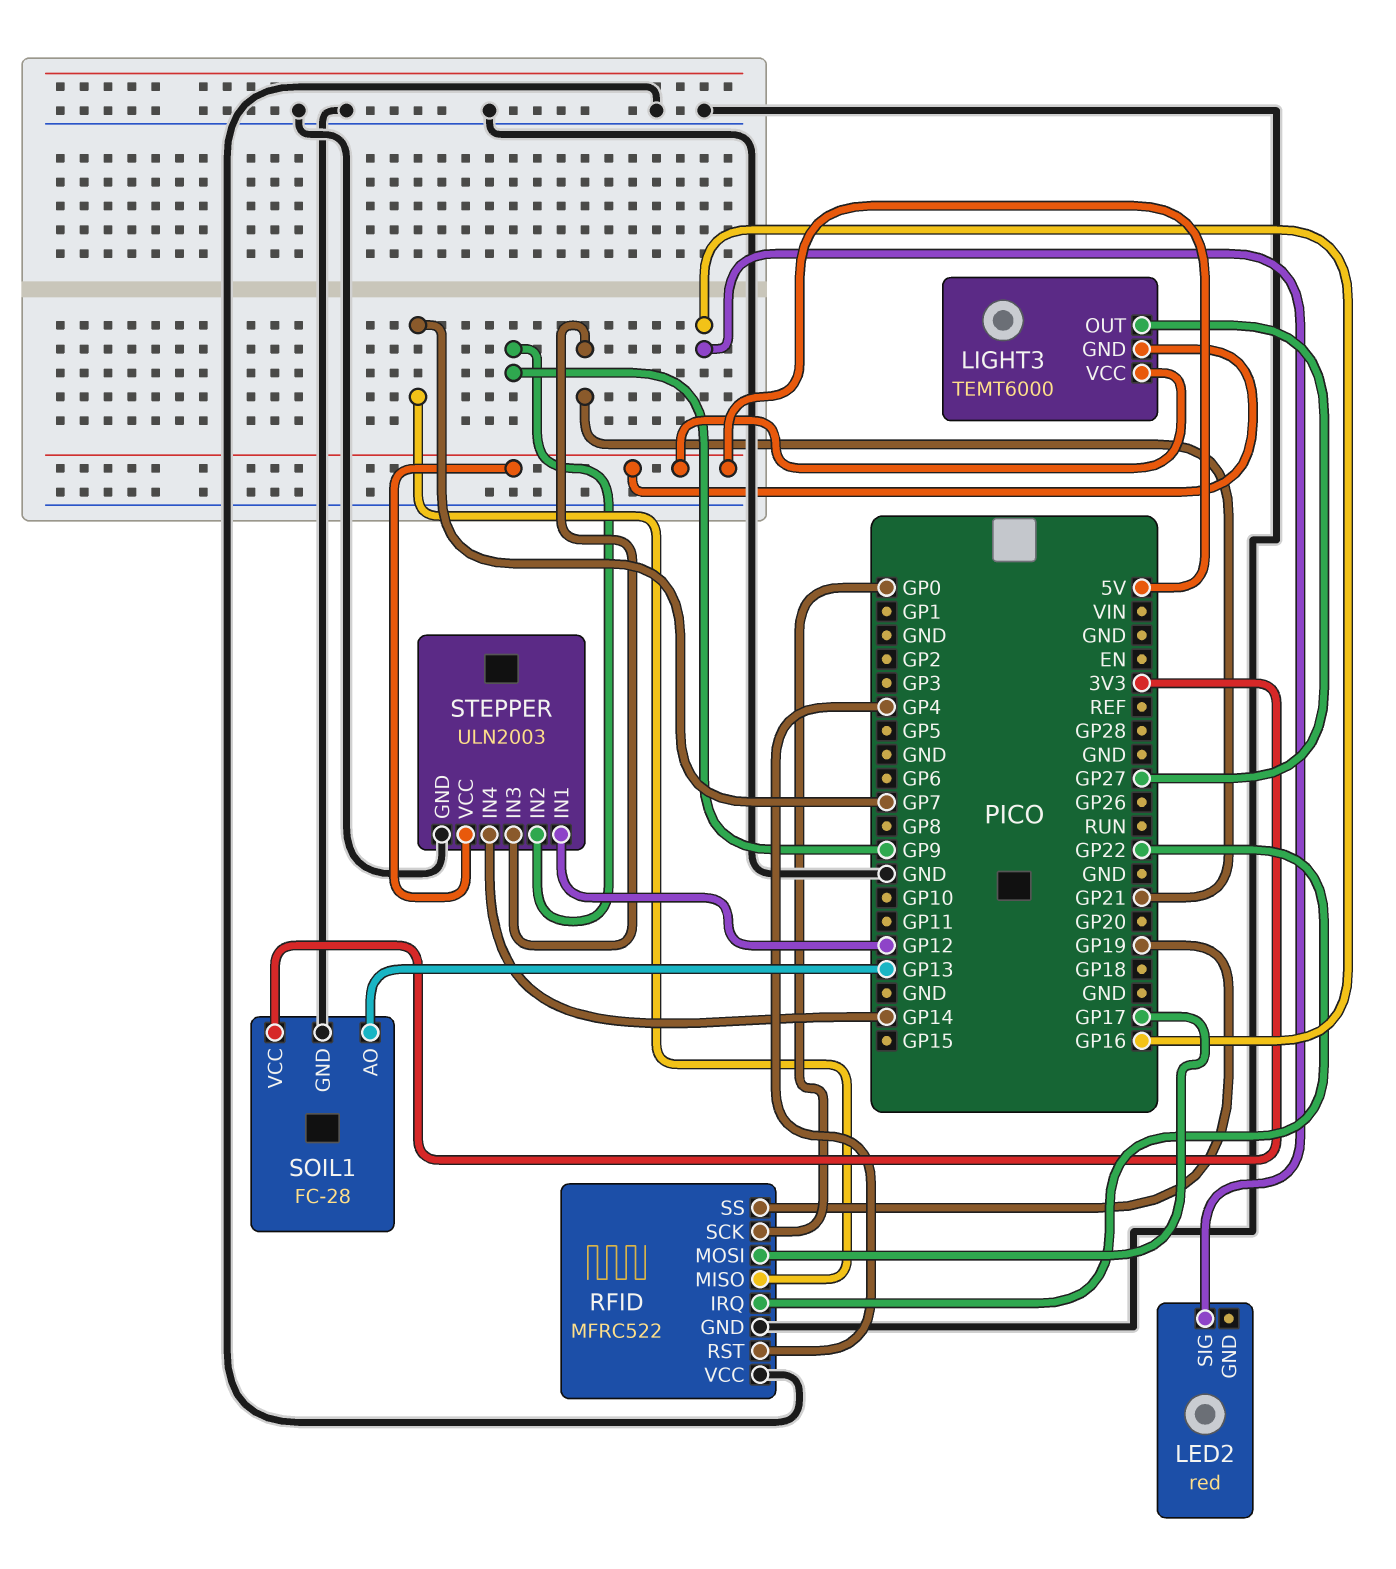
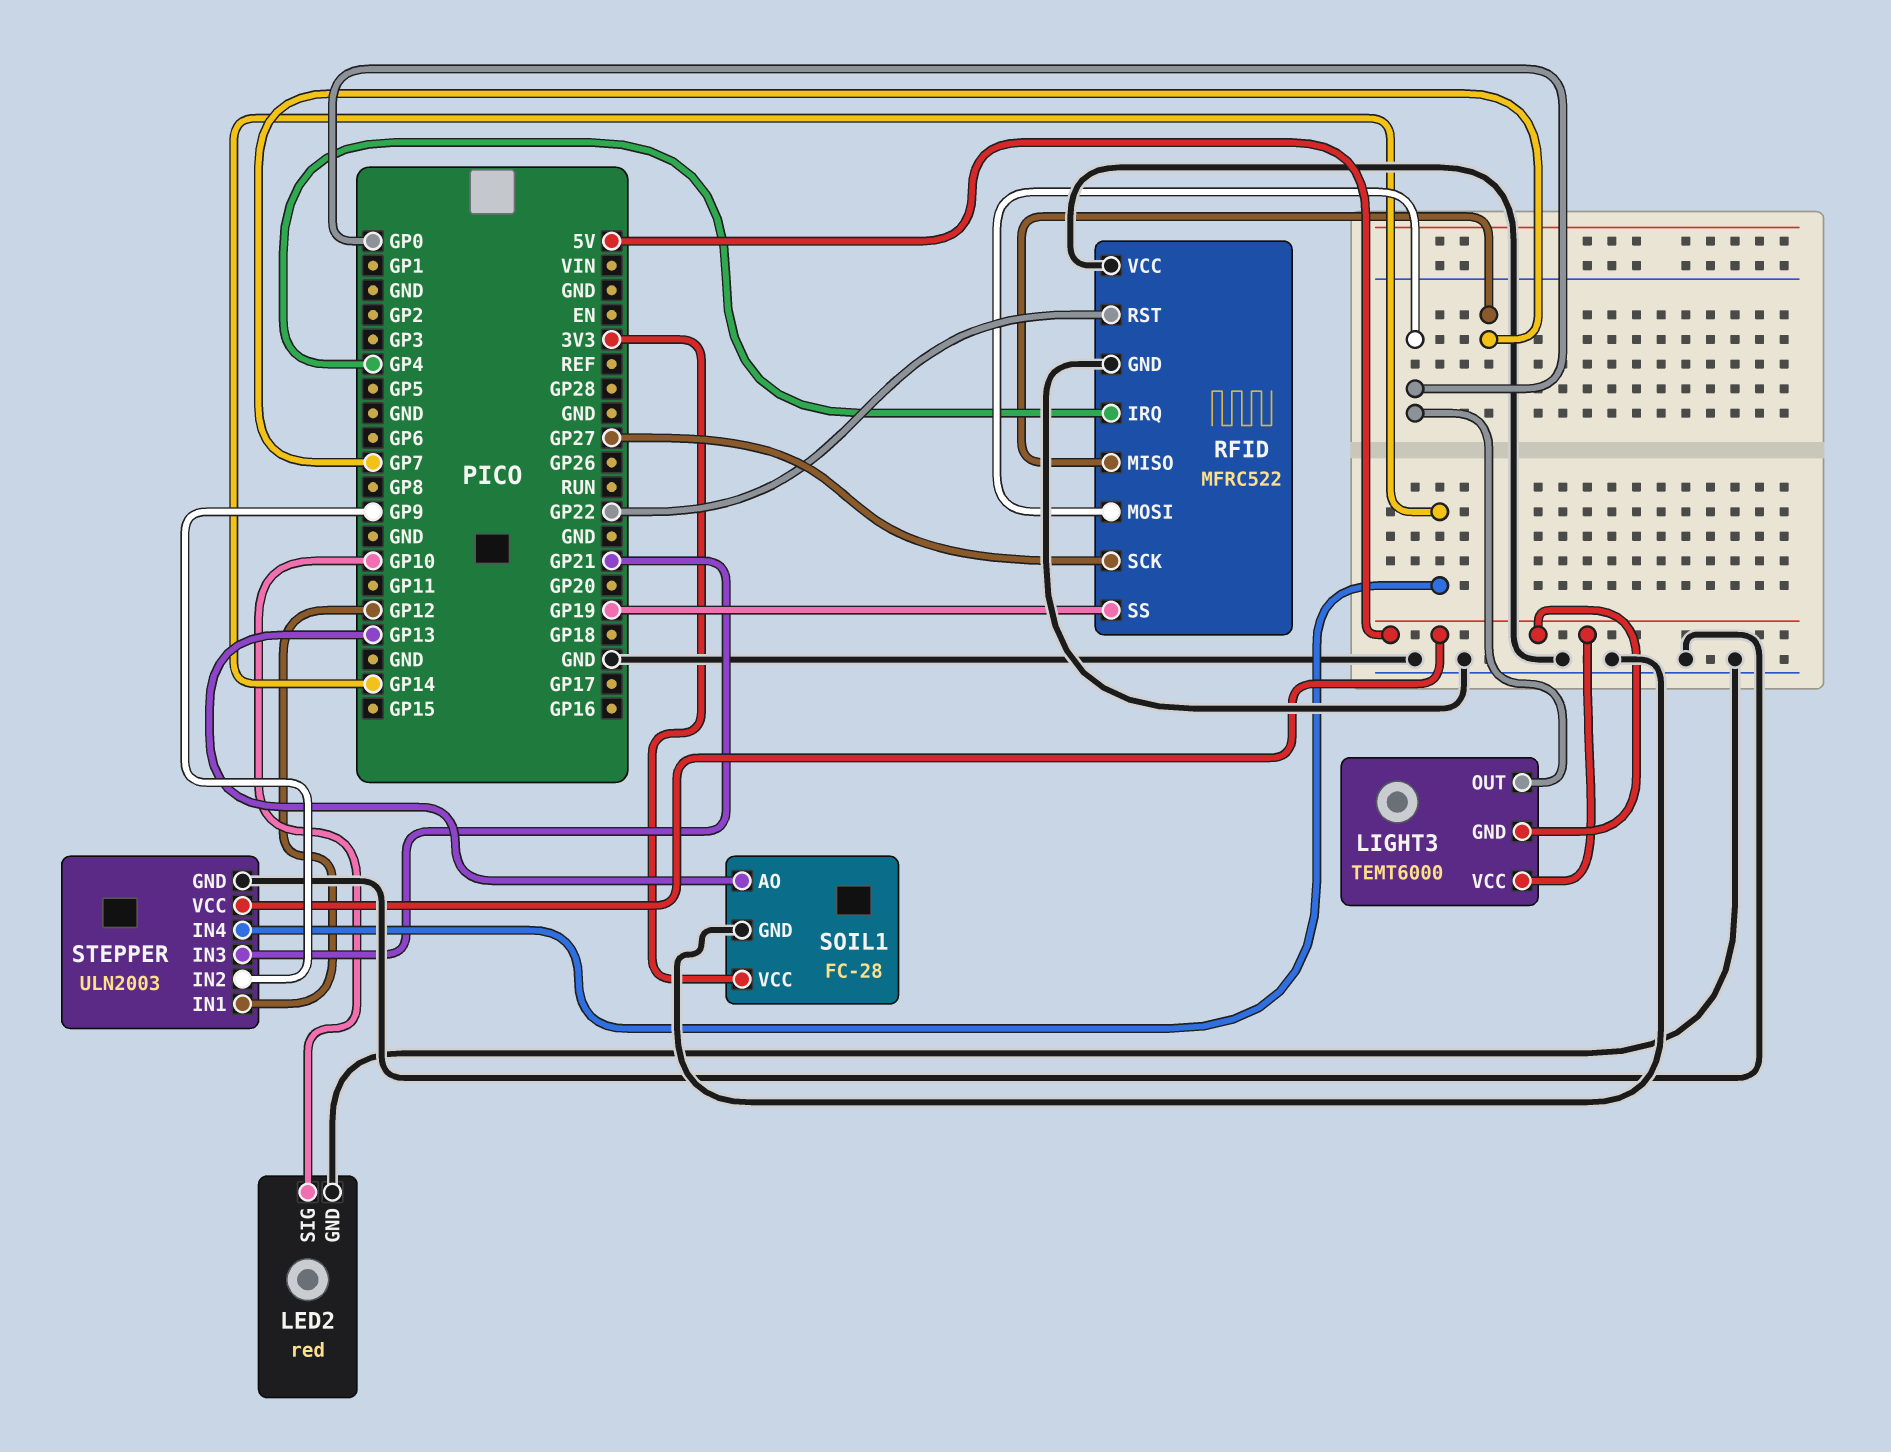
LED2 pin GND: none -> GND
LED2 pin SIG: GP16 -> GP10
LIGHT3 pin OUT: GP27 -> GP0
RFID pin IRQ: GP22 -> GP4
RFID pin MOSI: GP17 -> GP0
RFID pin RST: GP4 -> GP22
RFID pin SCK: GP0 -> GP27

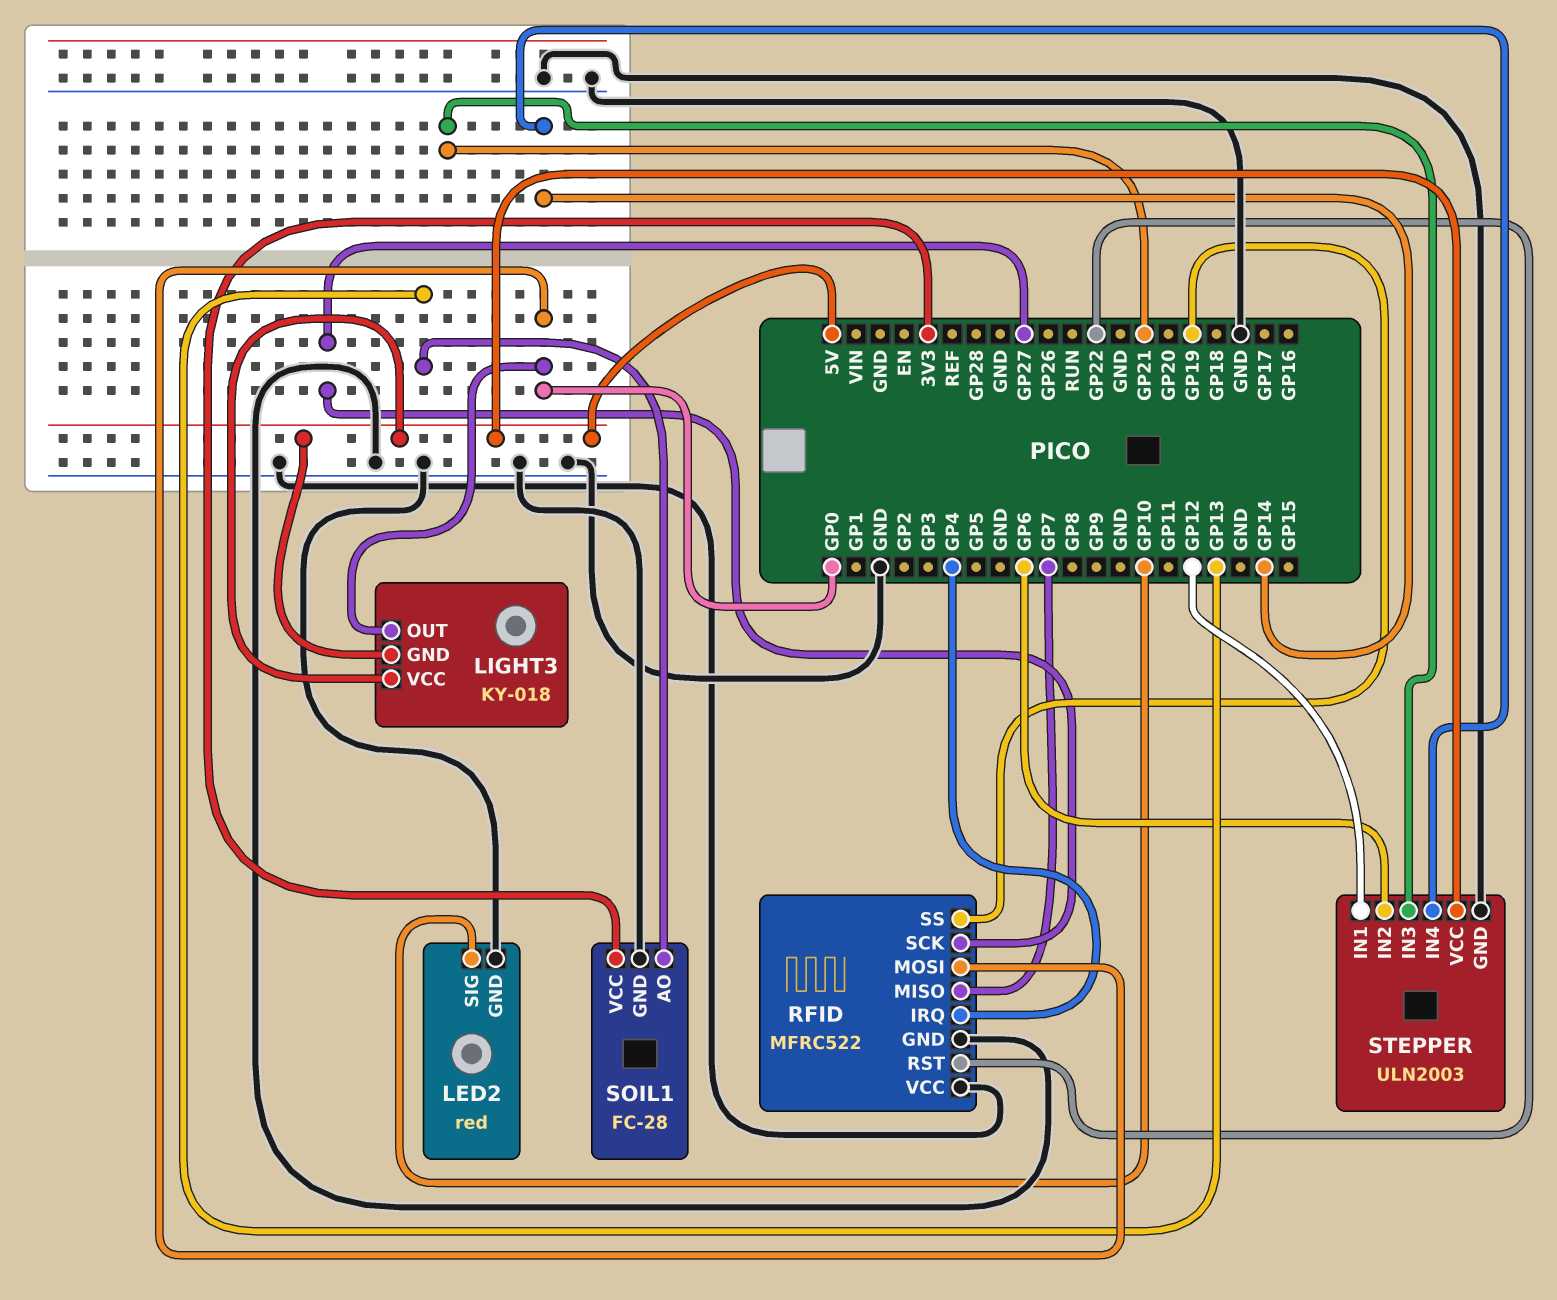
LIGHT3: TEMT6000 -> KY-018
STEPPER pin IN2: GP9 -> GP6

